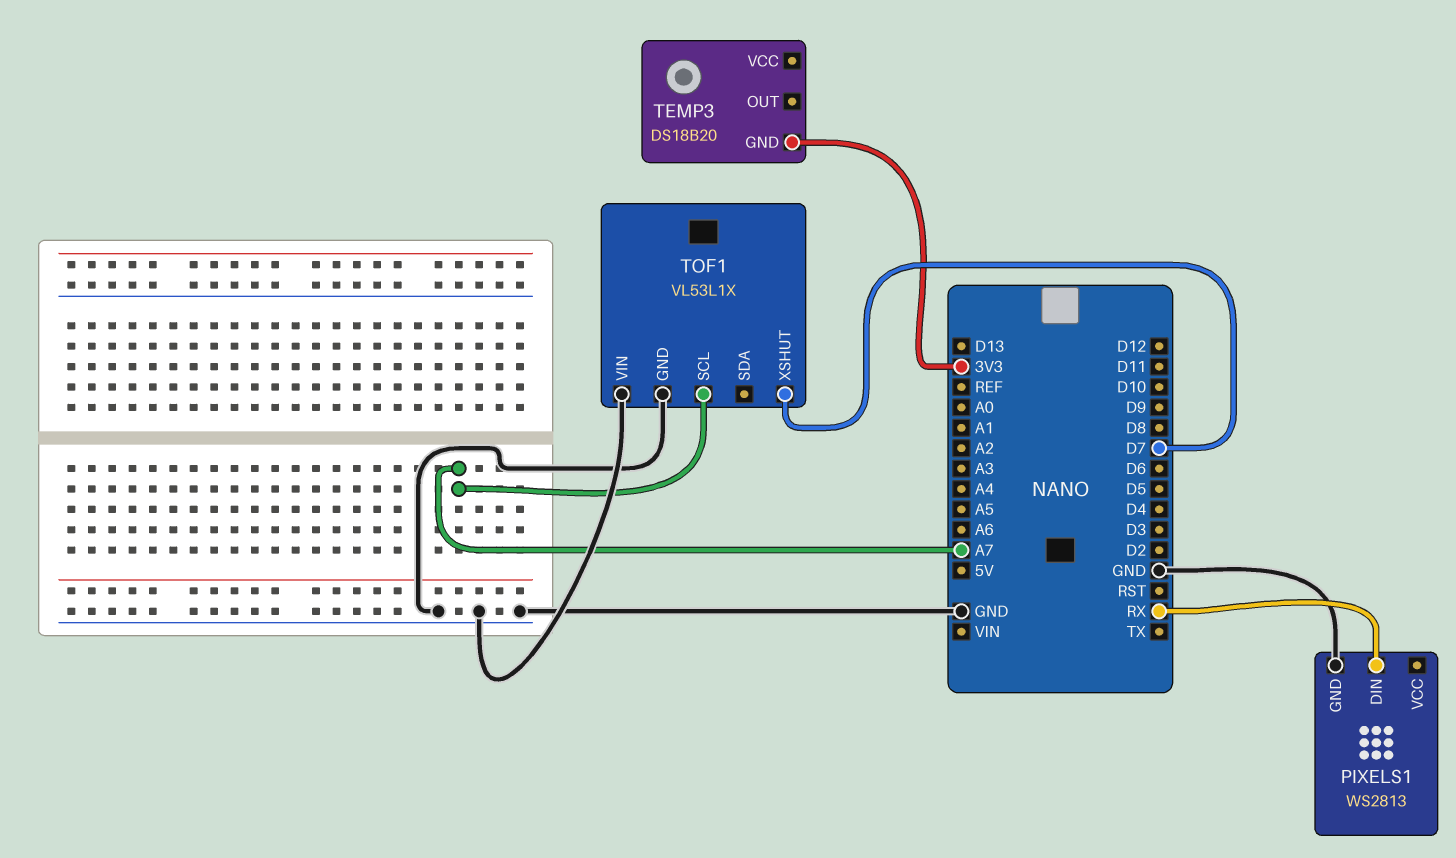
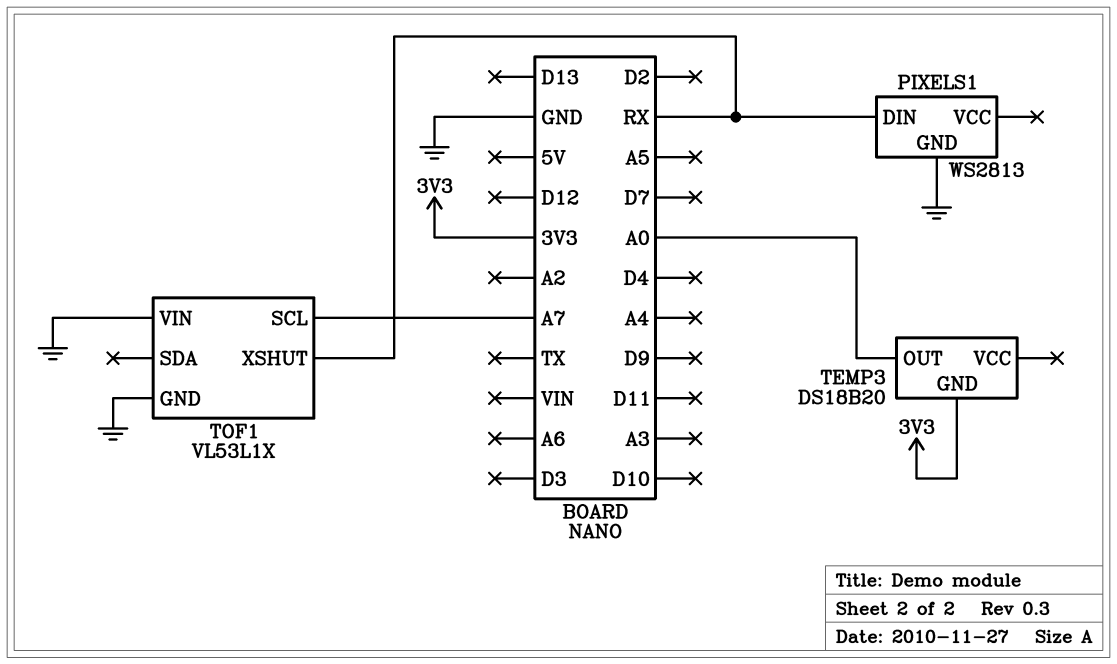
TEMP3 pin OUT: none -> A0
TOF1 pin XSHUT: D7 -> RX

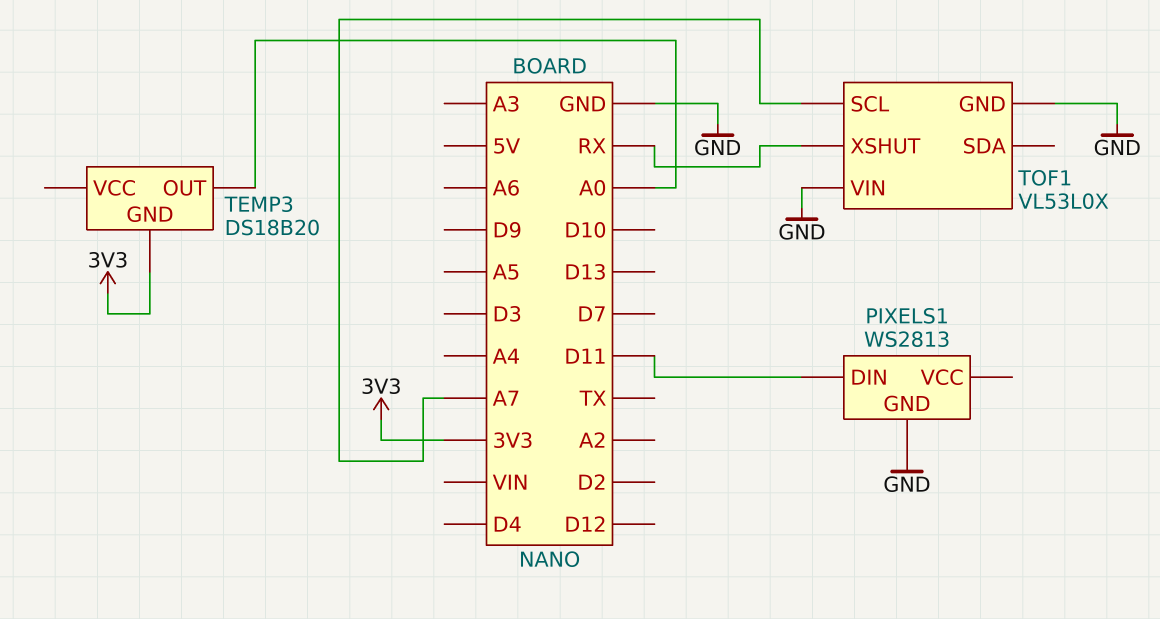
PIXELS1 pin DIN: RX -> D11
TOF1: VL53L1X -> VL53L0X

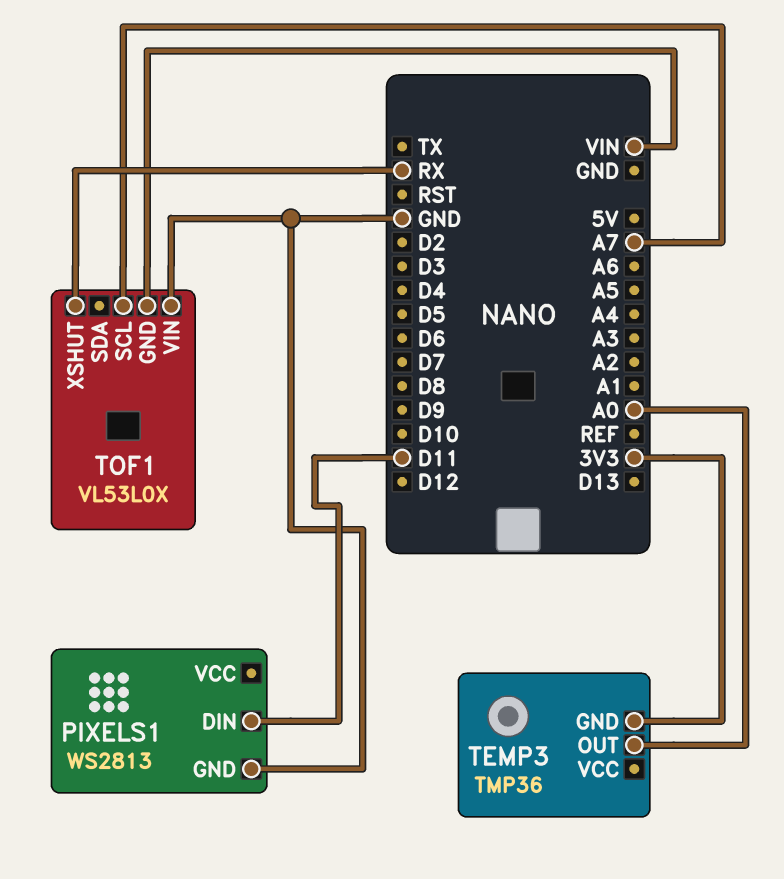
TEMP3: DS18B20 -> TMP36
TOF1 pin GND: GND -> VIN

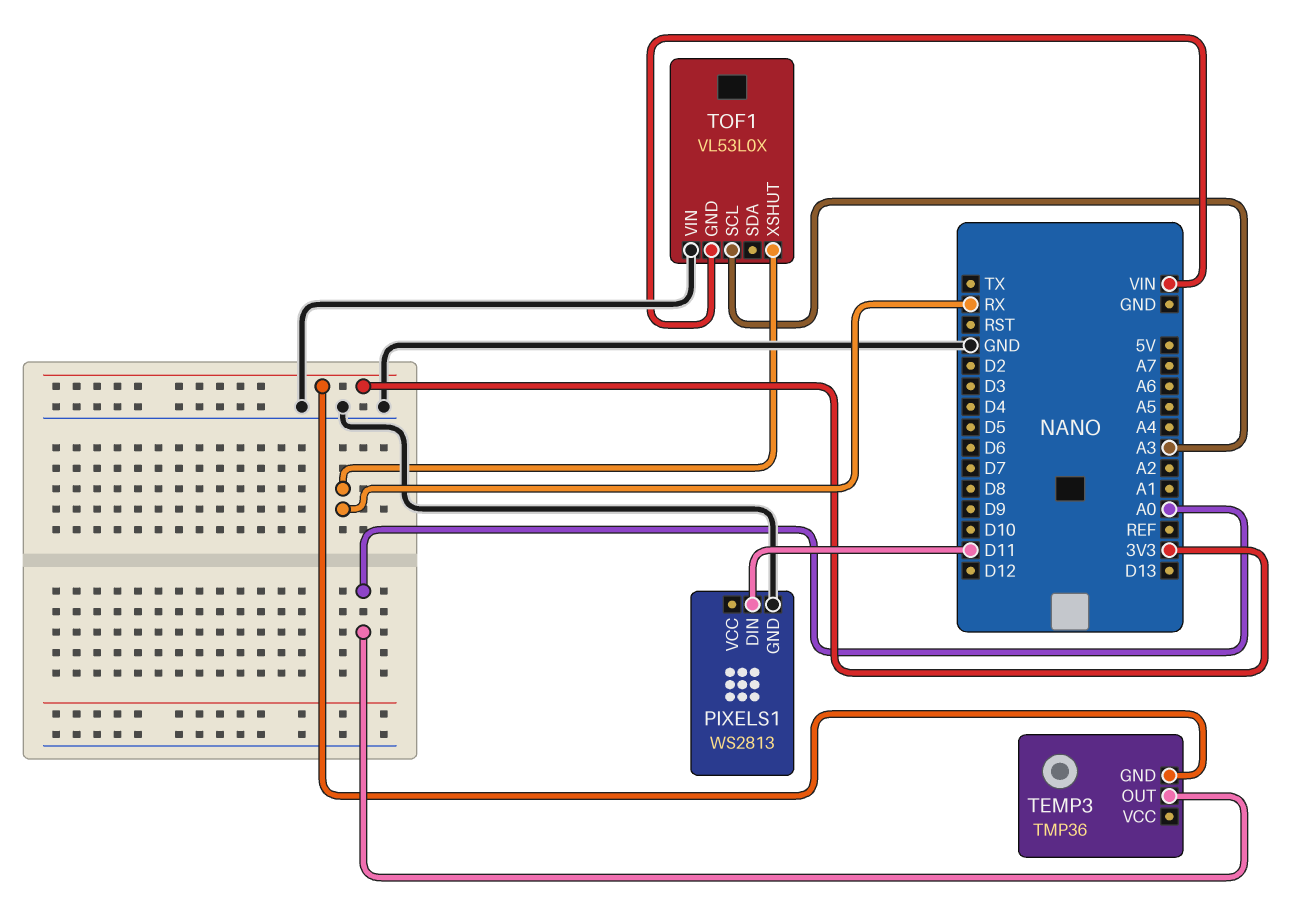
TOF1 pin SCL: A7 -> A3

